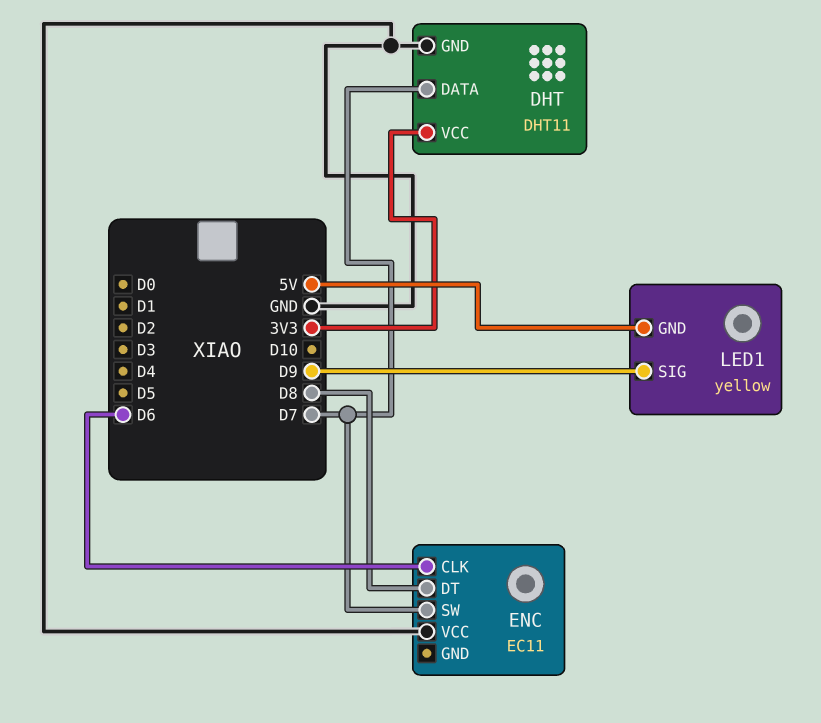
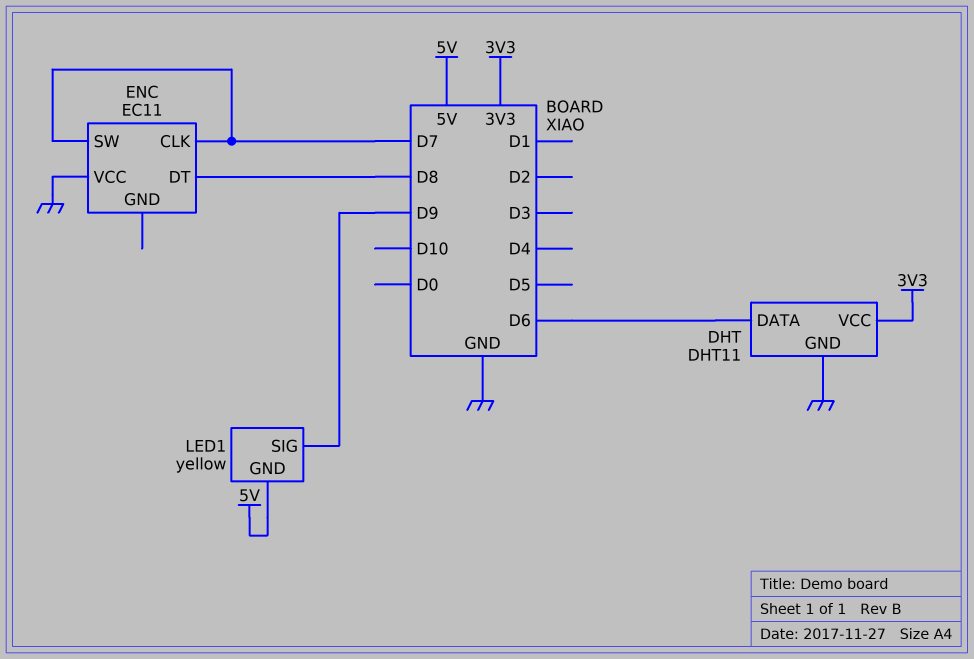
DHT pin DATA: D7 -> D6
ENC pin CLK: D6 -> D7

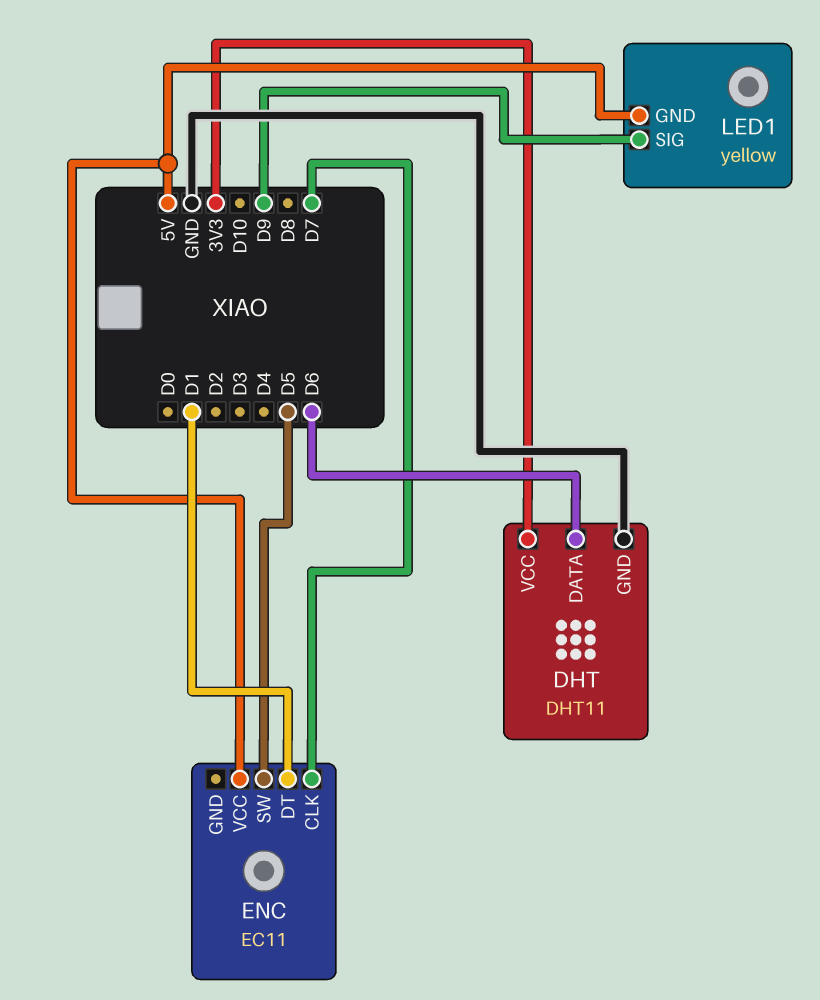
ENC pin DT: D8 -> D1
ENC pin SW: D7 -> D5
ENC pin VCC: GND -> 5V

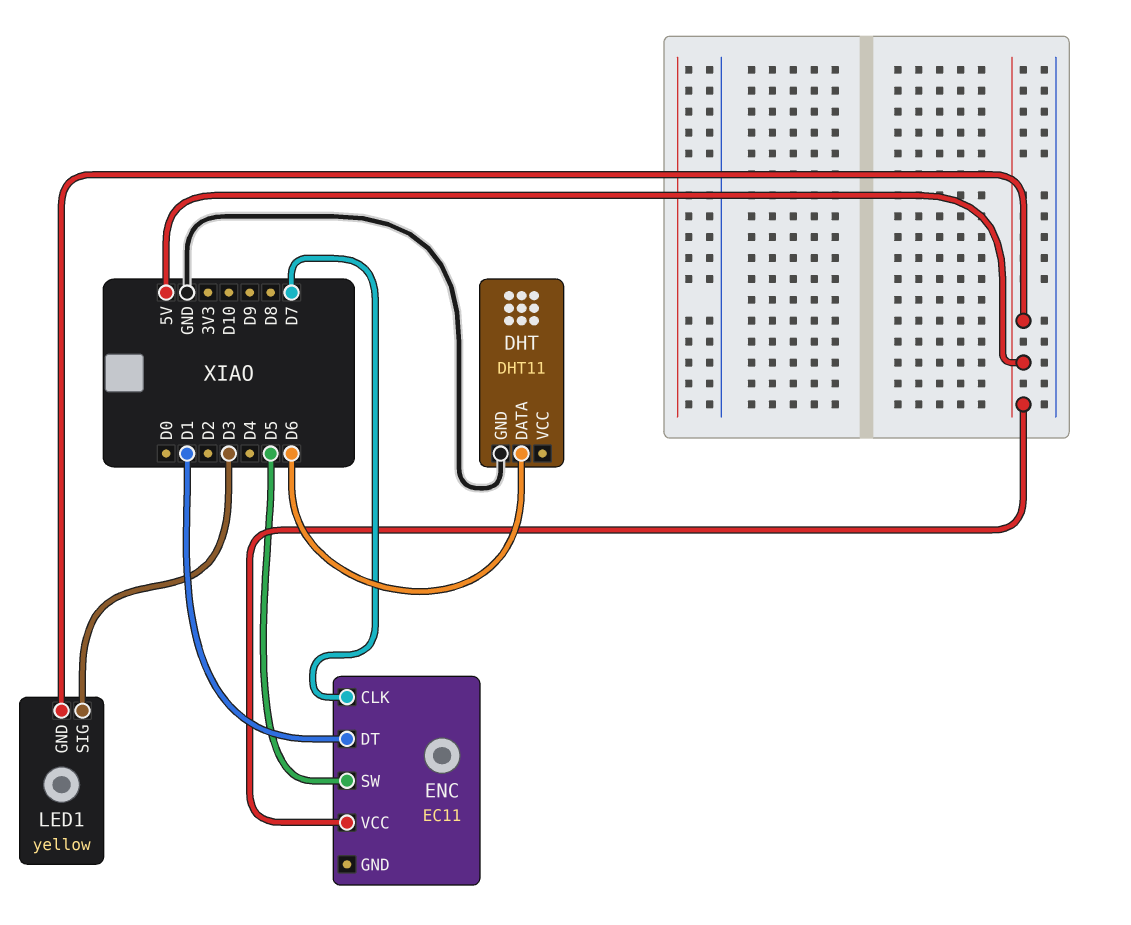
DHT pin VCC: 3V3 -> none
LED1 pin SIG: D9 -> D3

